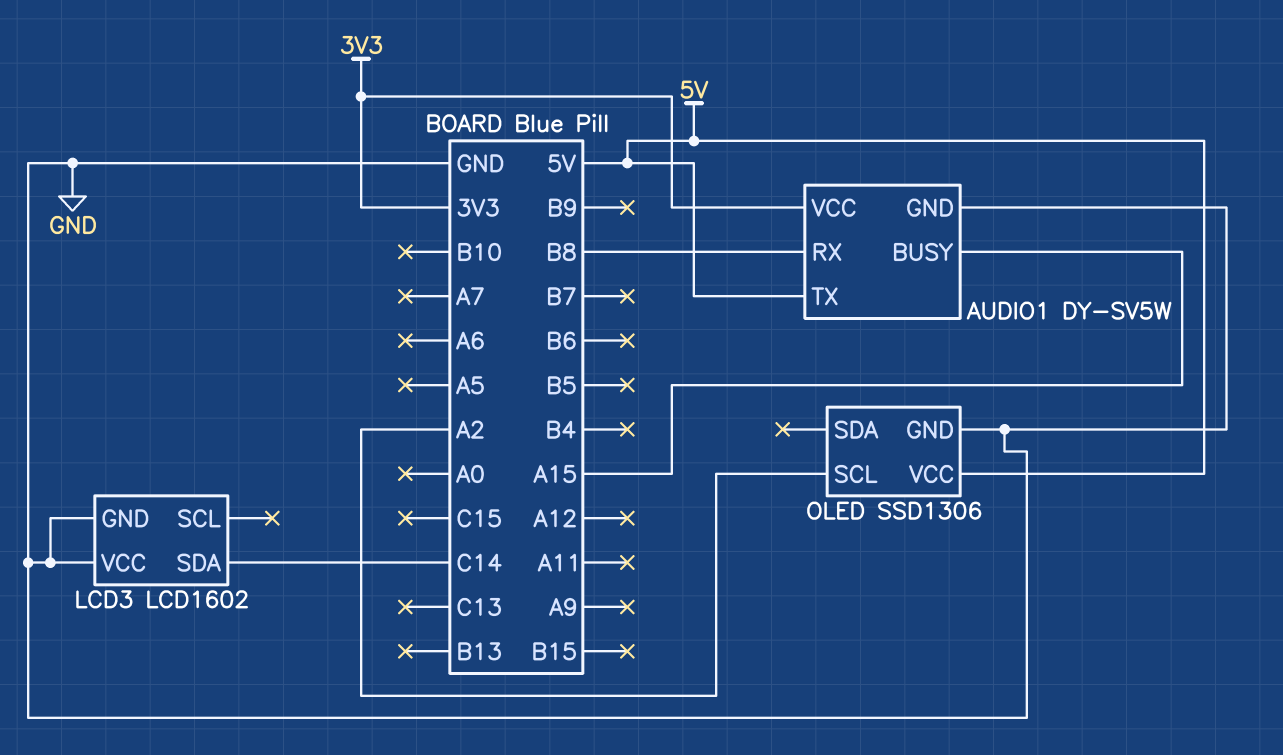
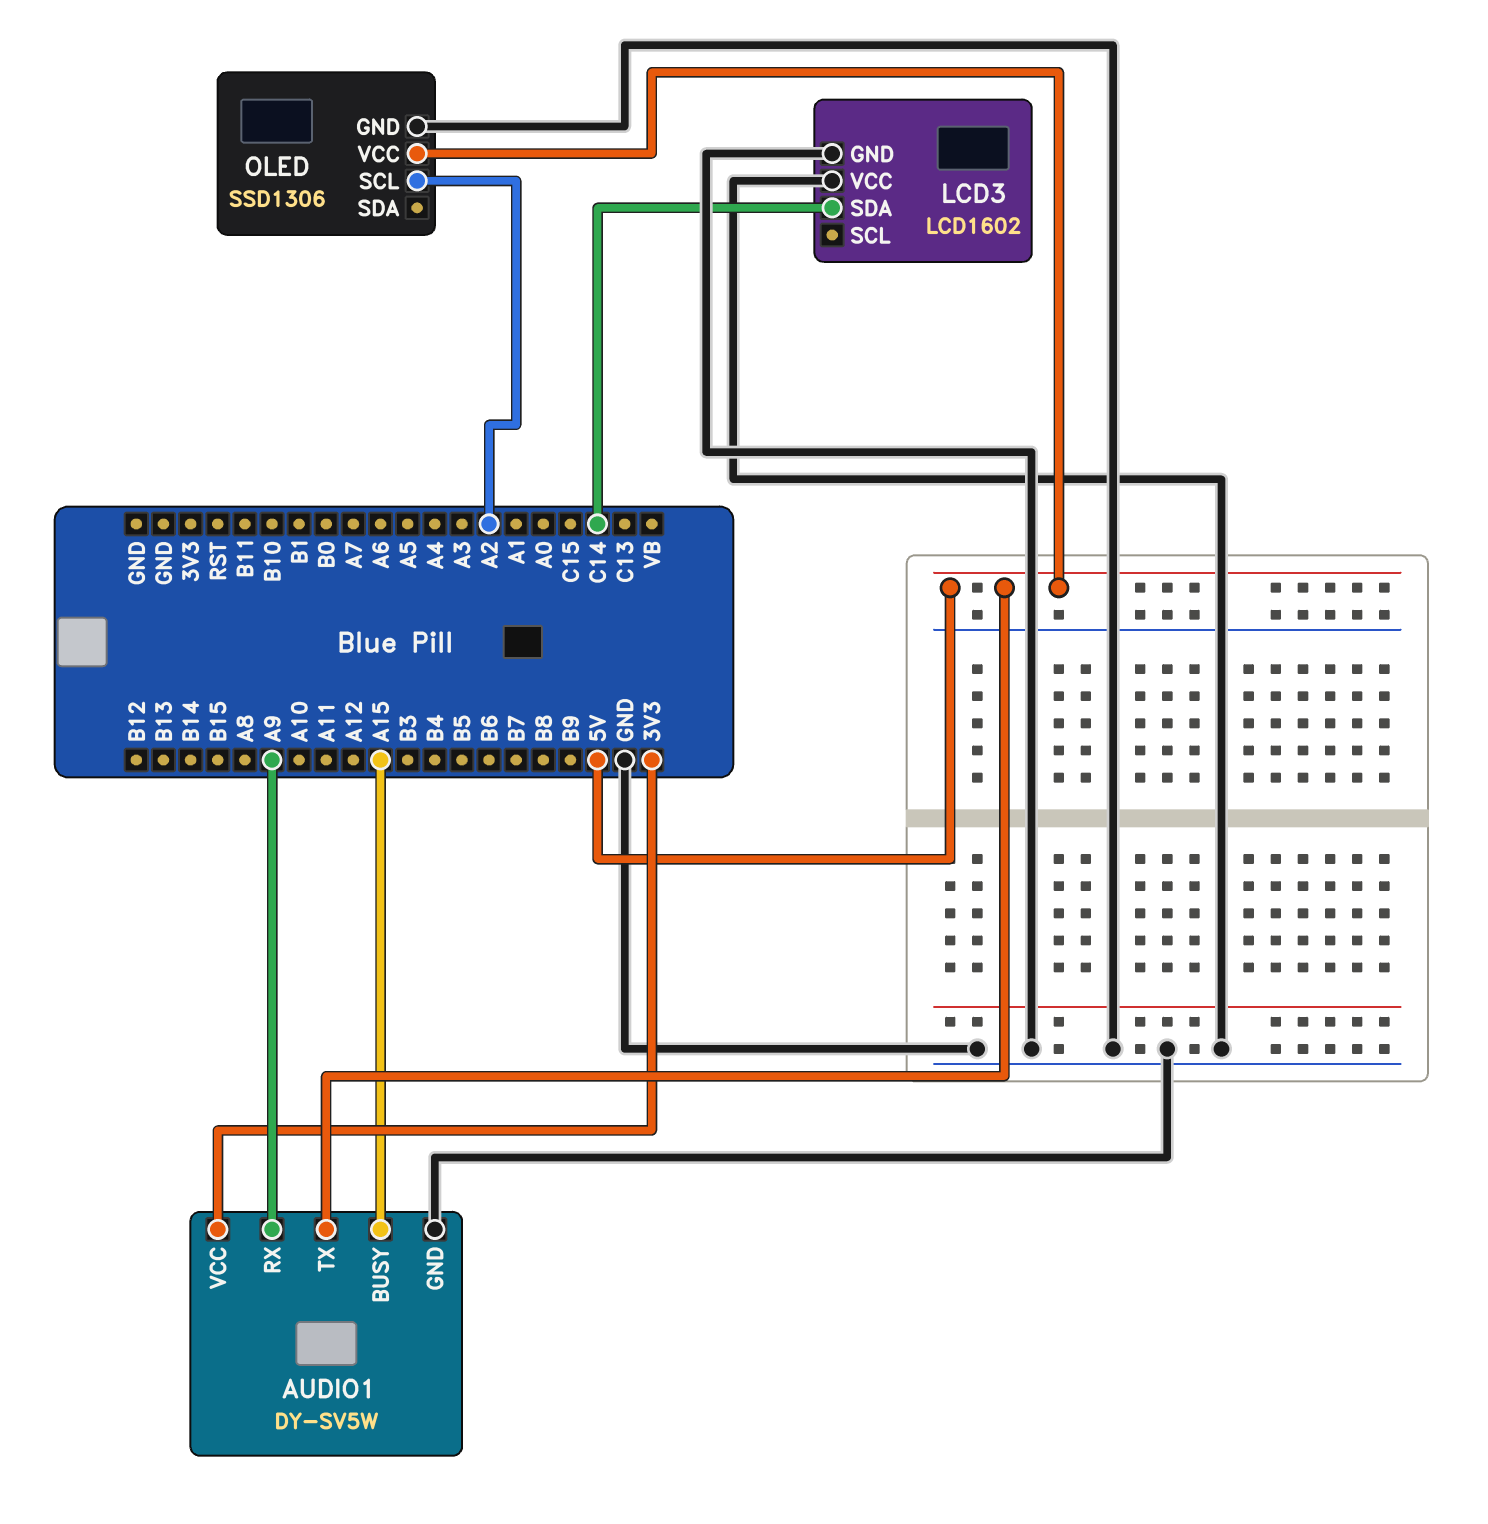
AUDIO1 pin RX: B8 -> A9

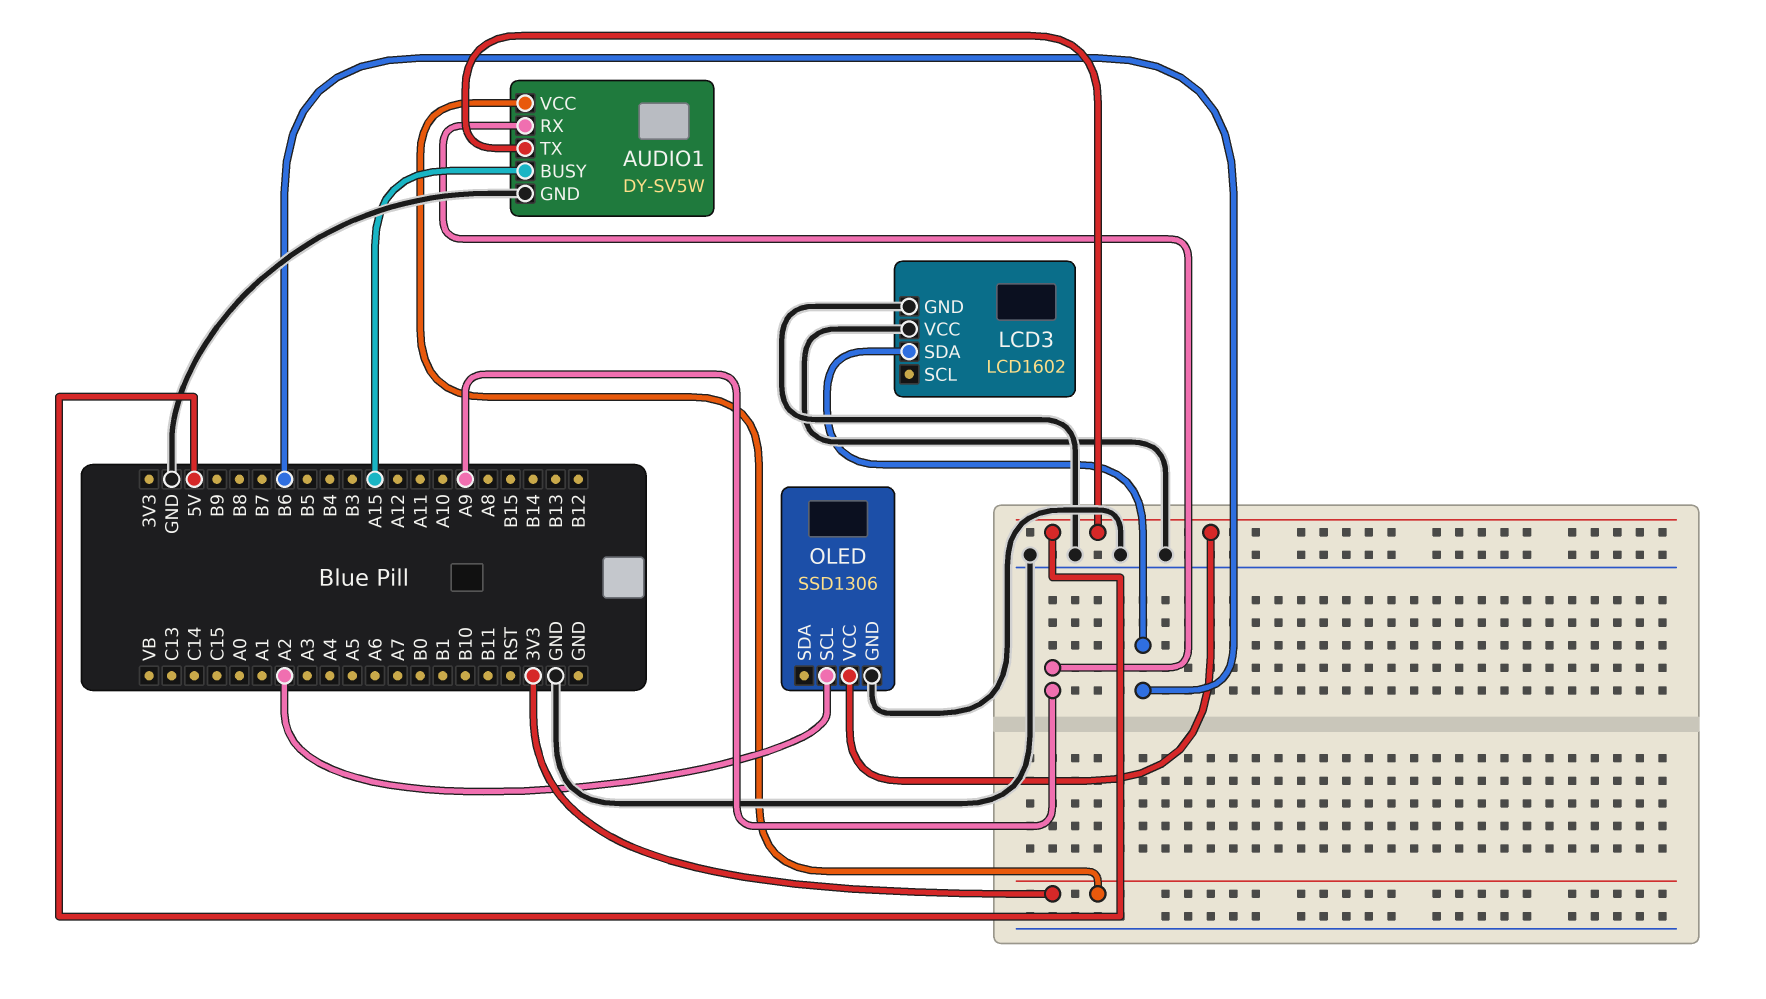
LCD3 pin SDA: C14 -> B6

